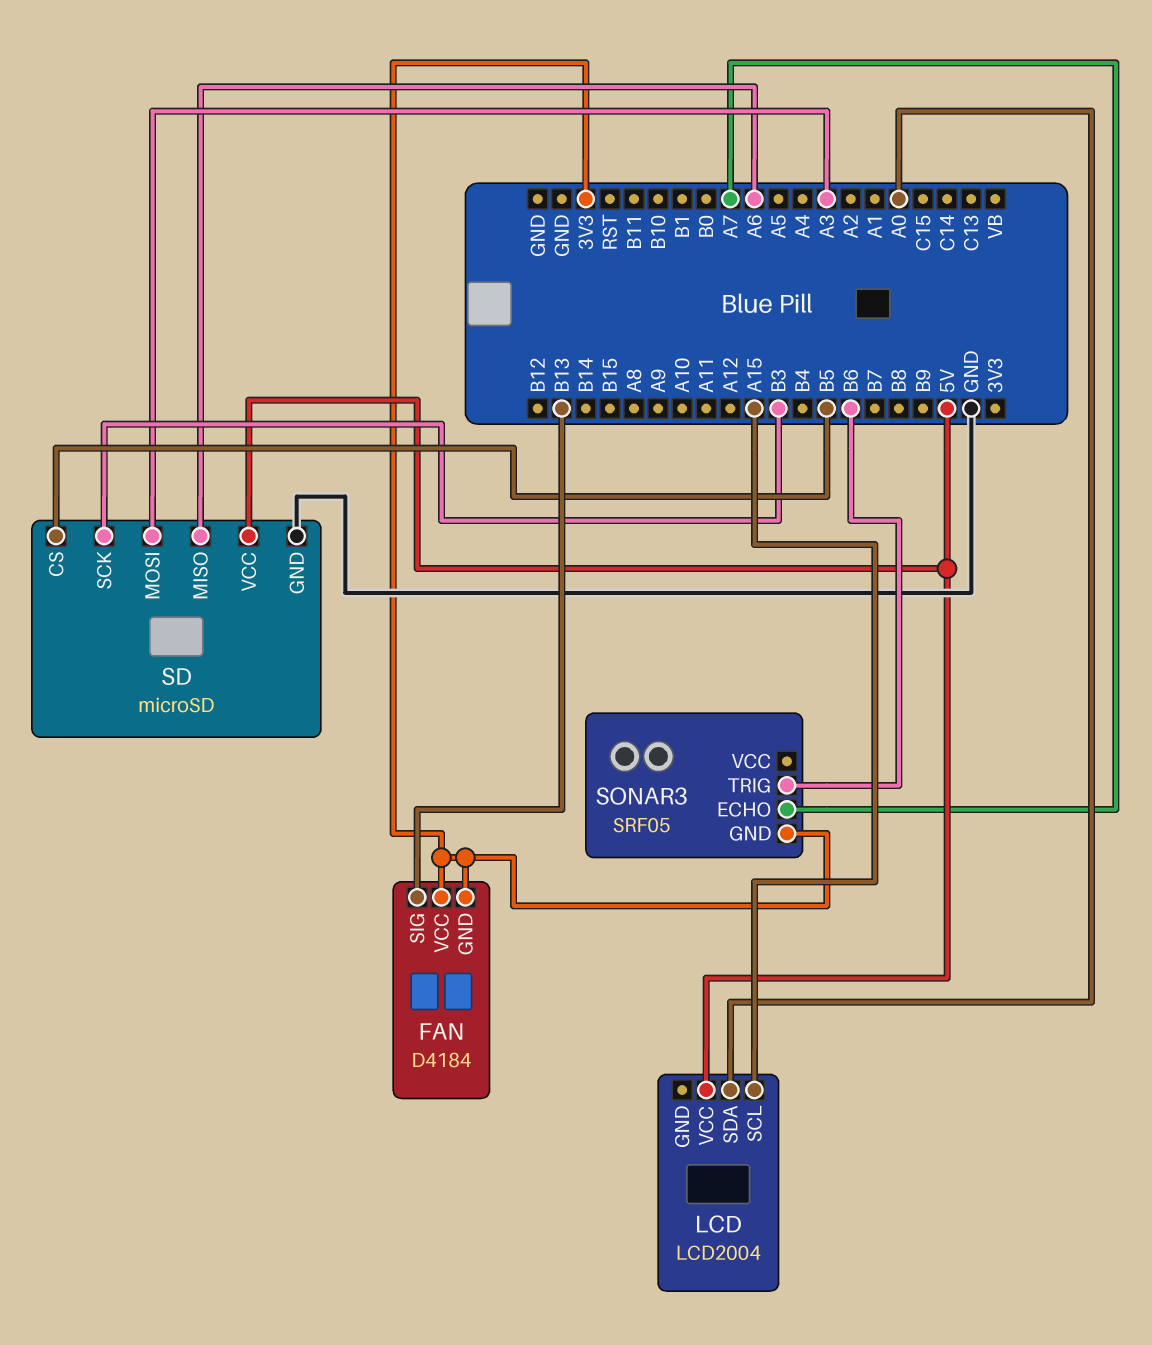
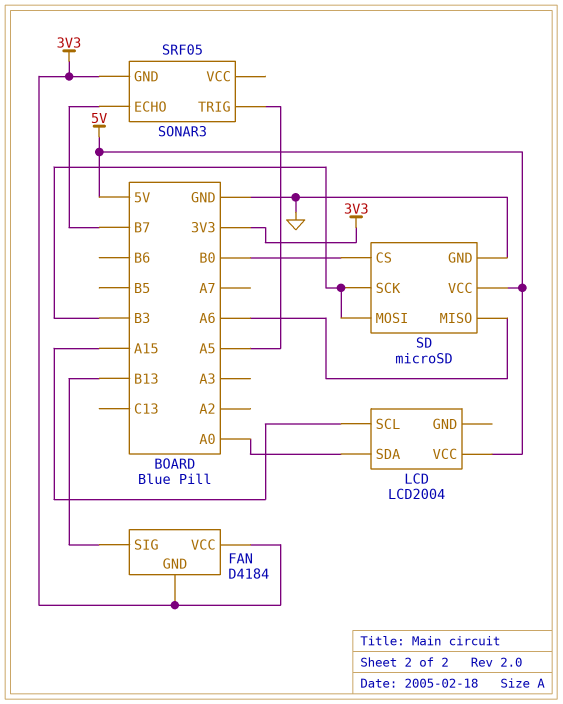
SD pin CS: B5 -> B0
SD pin MOSI: A3 -> B3
SONAR3 pin ECHO: A7 -> B7
SONAR3 pin TRIG: B6 -> A5

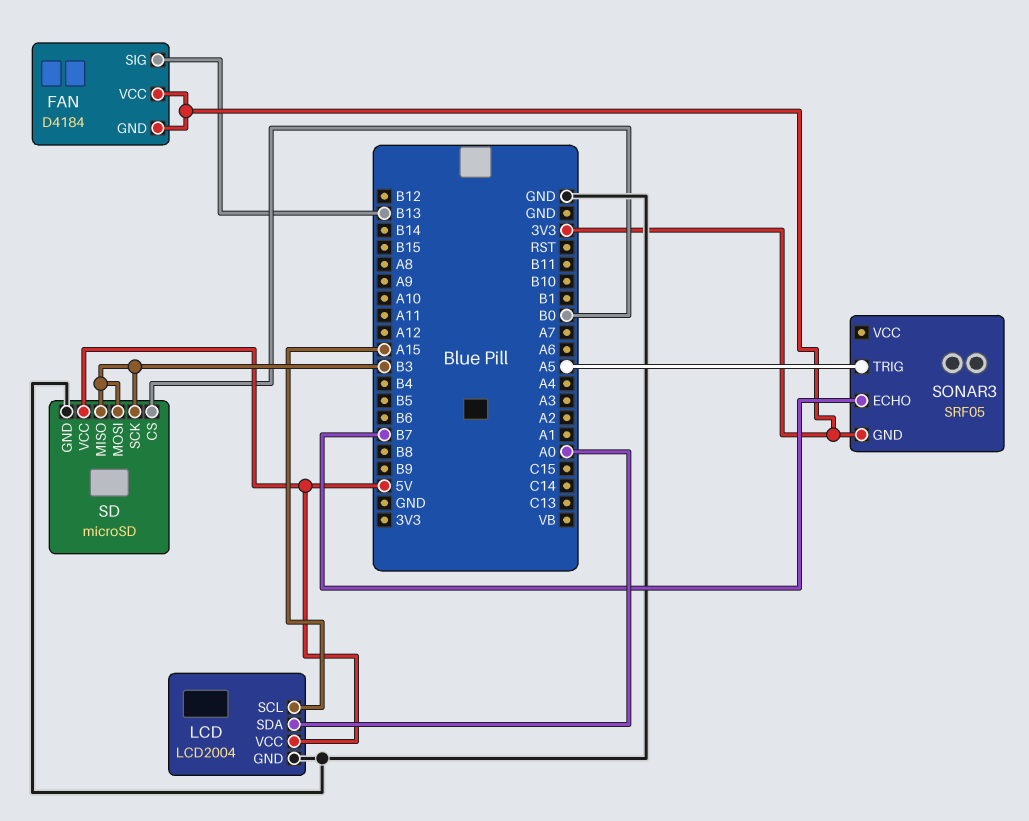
LCD pin GND: none -> GND
SD pin MISO: A6 -> B3

